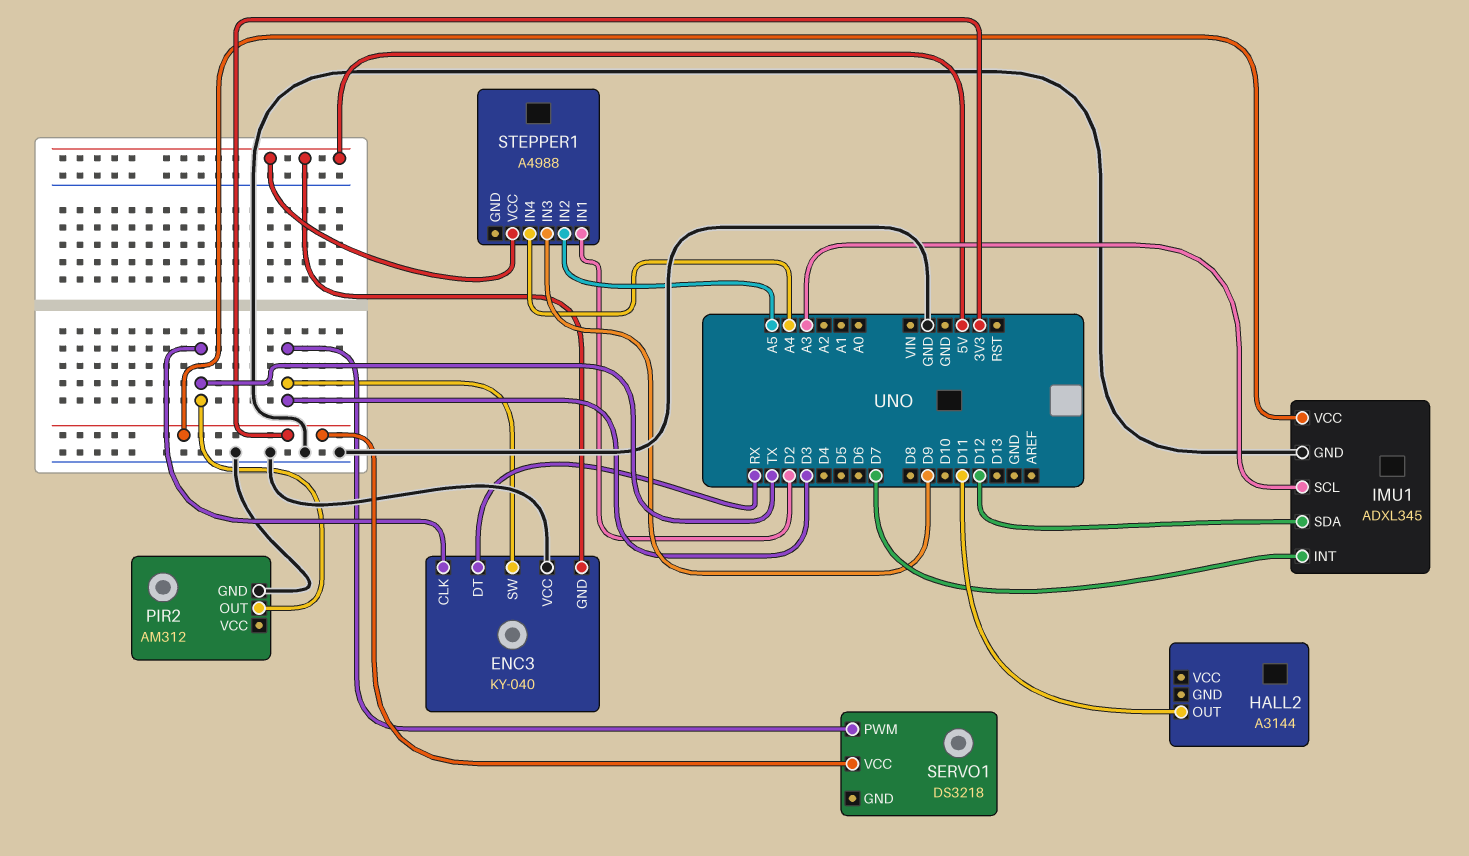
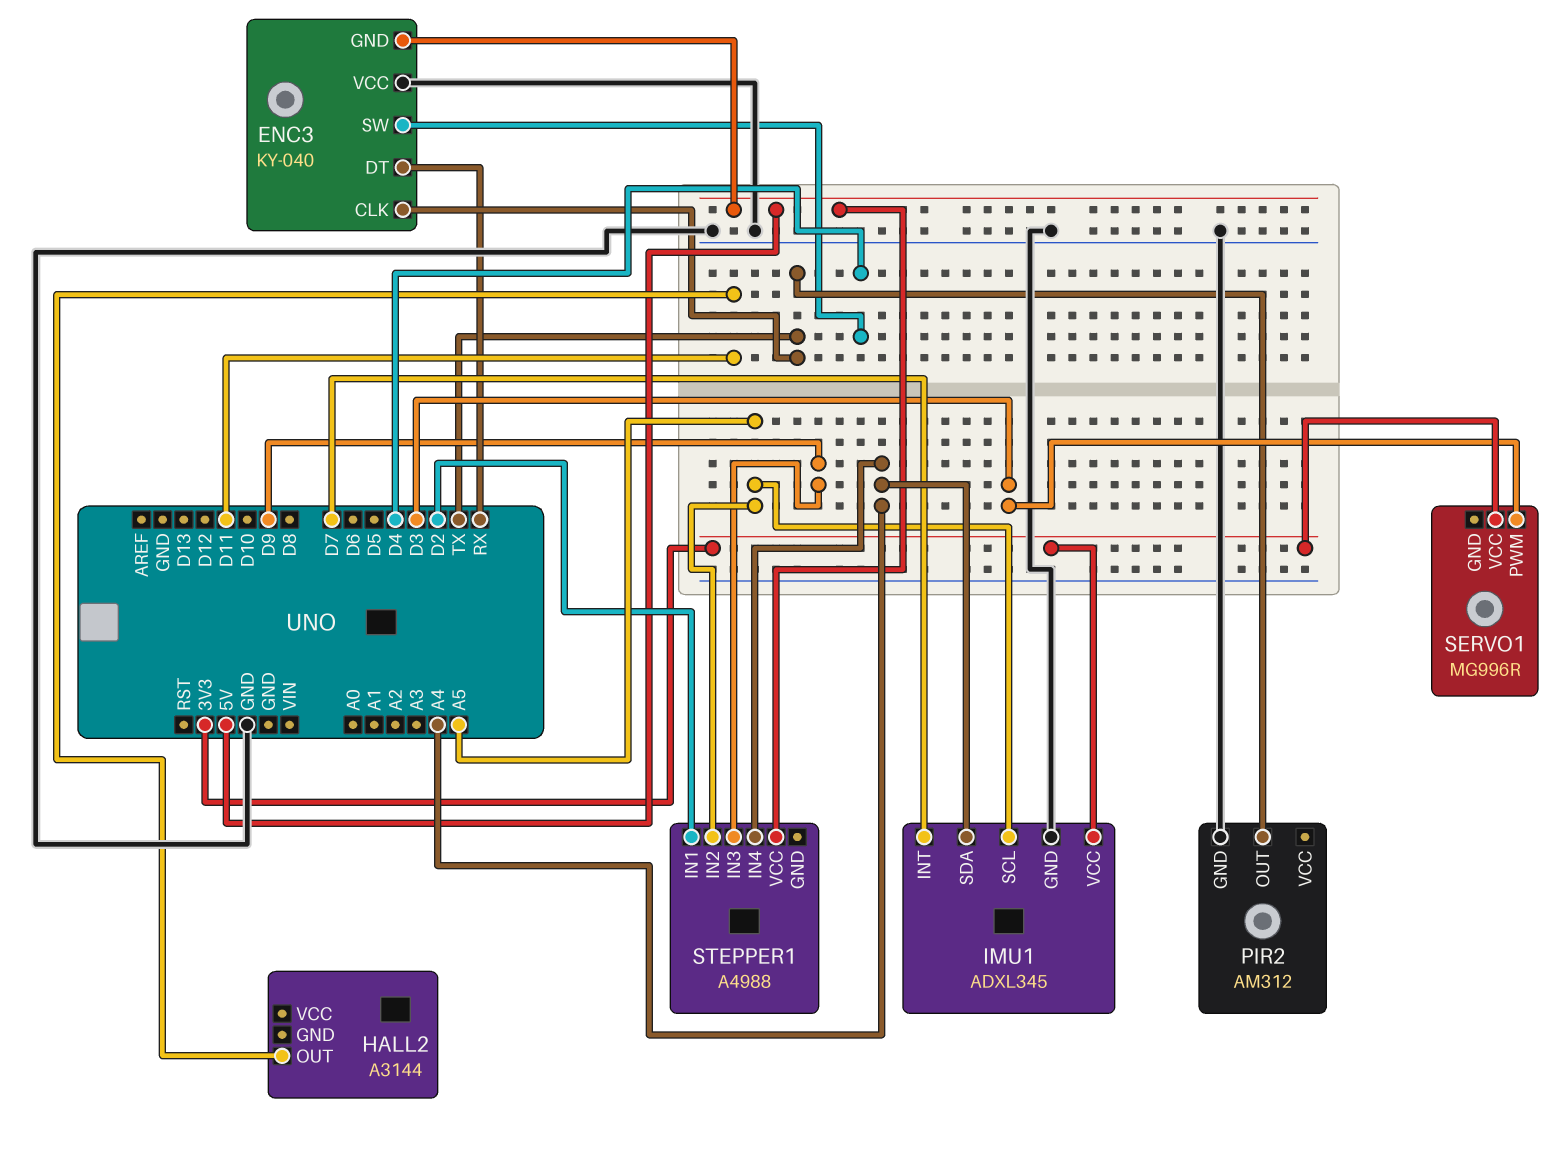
ENC3 pin SW: D3 -> D4
IMU1 pin SCL: A3 -> A5
IMU1 pin SDA: D12 -> A4
SERVO1: DS3218 -> MG996R

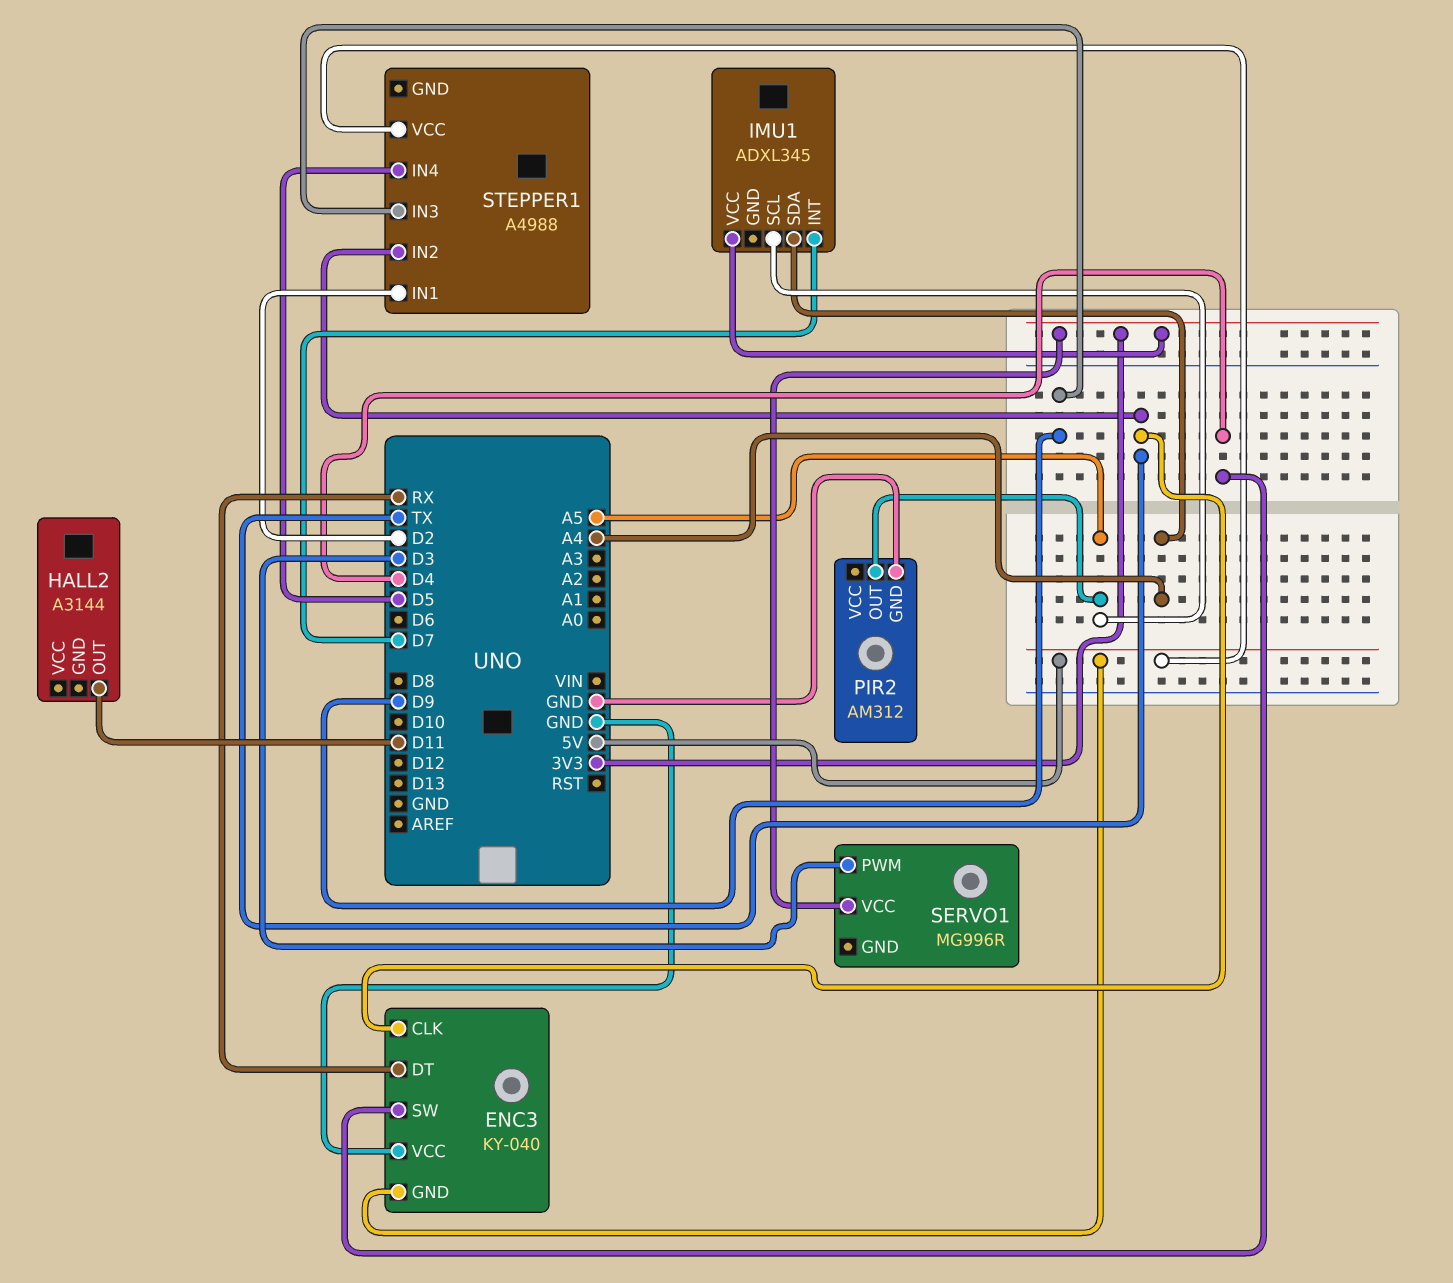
IMU1 pin GND: GND -> none
PIR2 pin OUT: TX -> A5
STEPPER1 pin IN2: A5 -> TX
STEPPER1 pin IN4: A4 -> D5

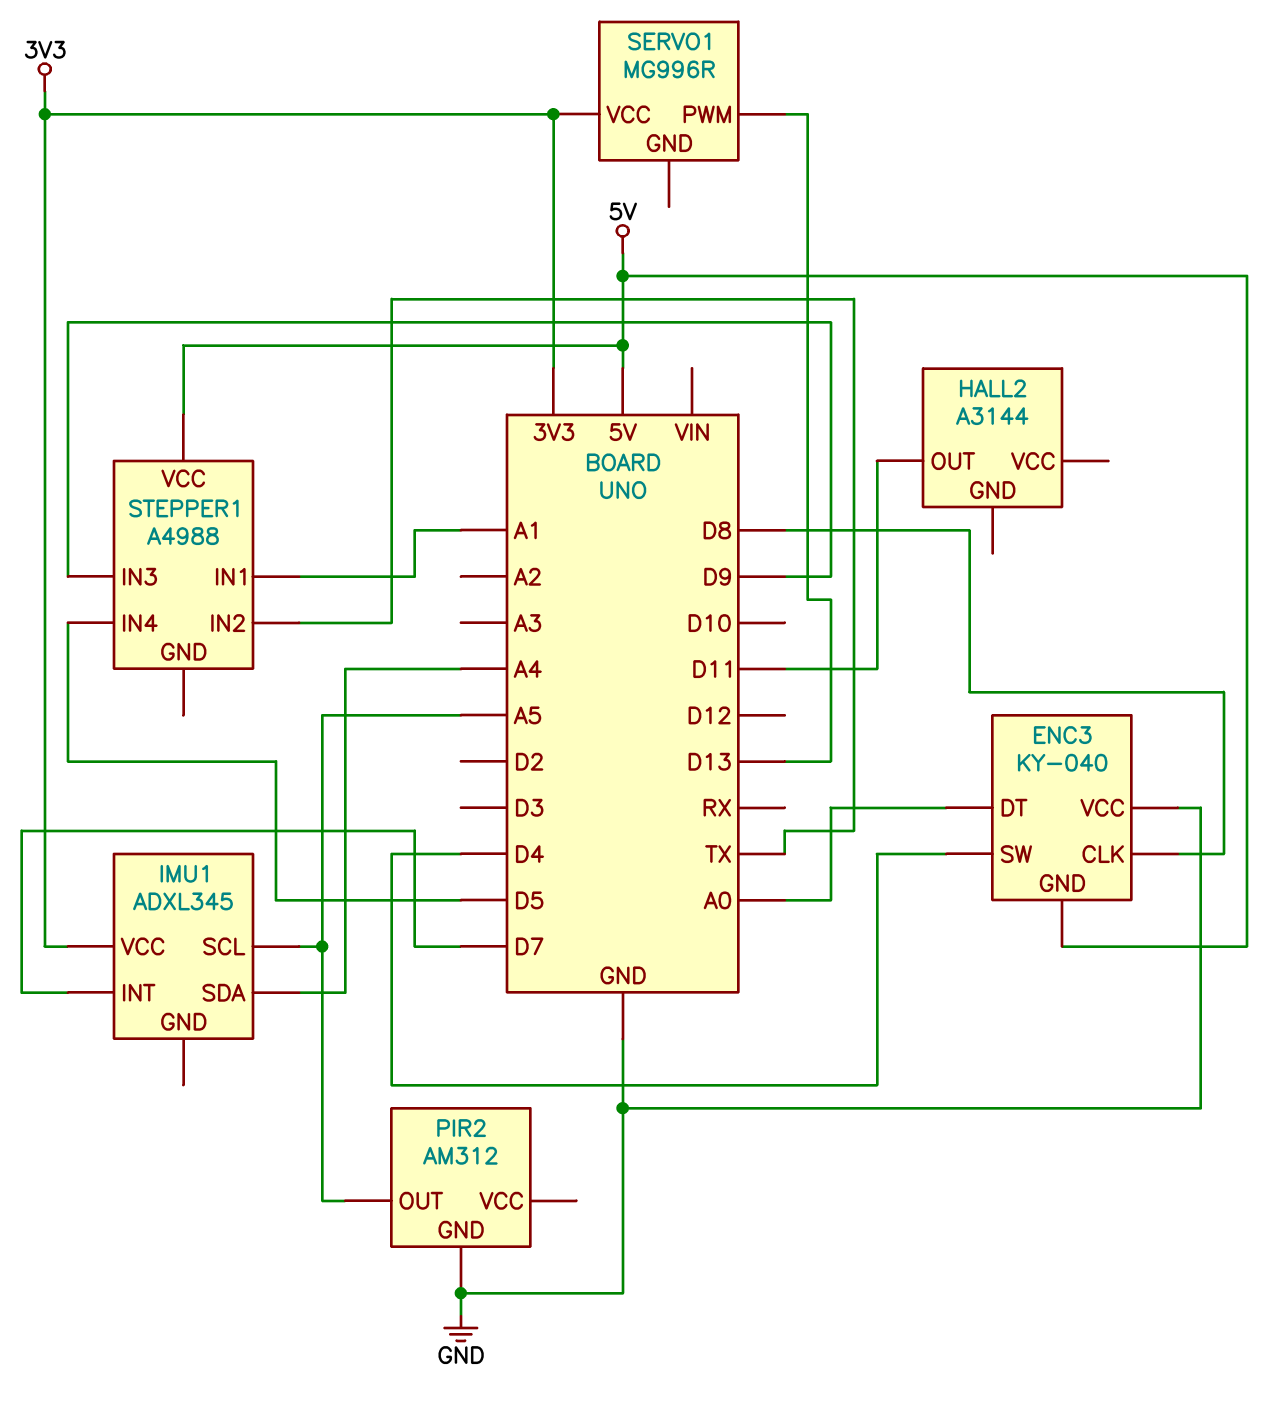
ENC3 pin CLK: TX -> D8
ENC3 pin DT: RX -> A0
SERVO1 pin PWM: D3 -> D13
STEPPER1 pin IN1: D2 -> A1

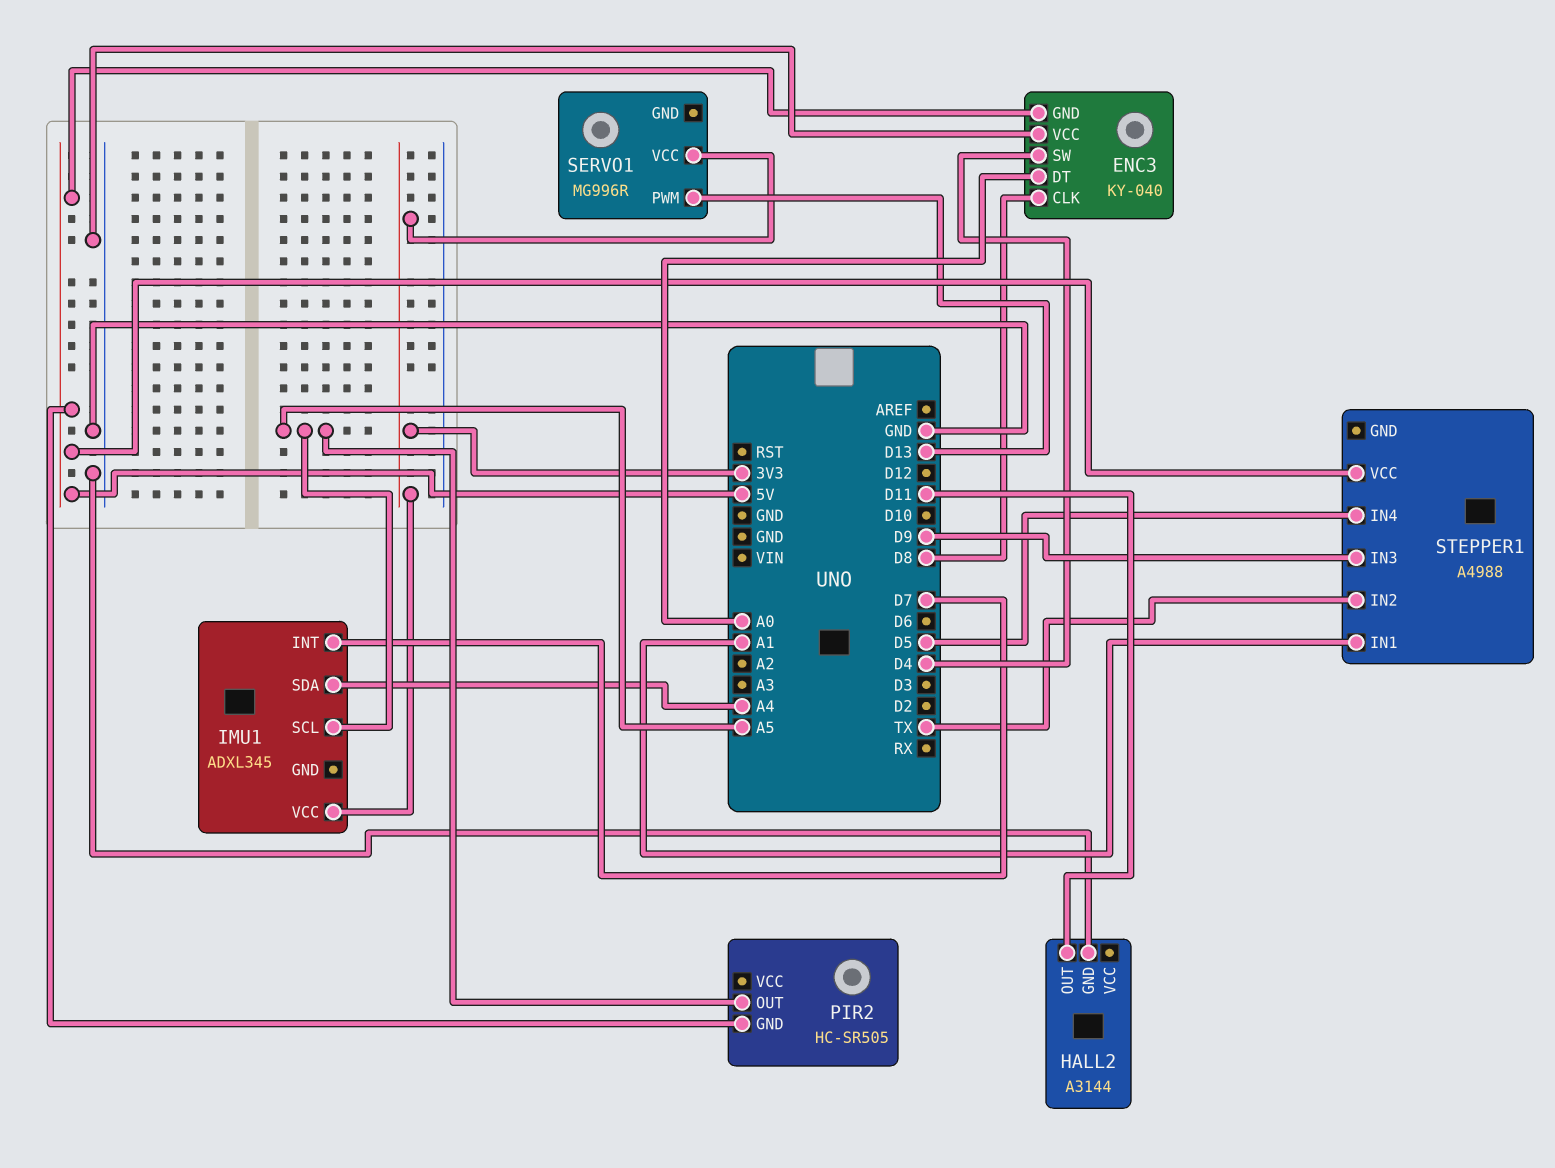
HALL2 pin GND: none -> GND
PIR2: AM312 -> HC-SR505
PIR2 pin GND: GND -> 5V

